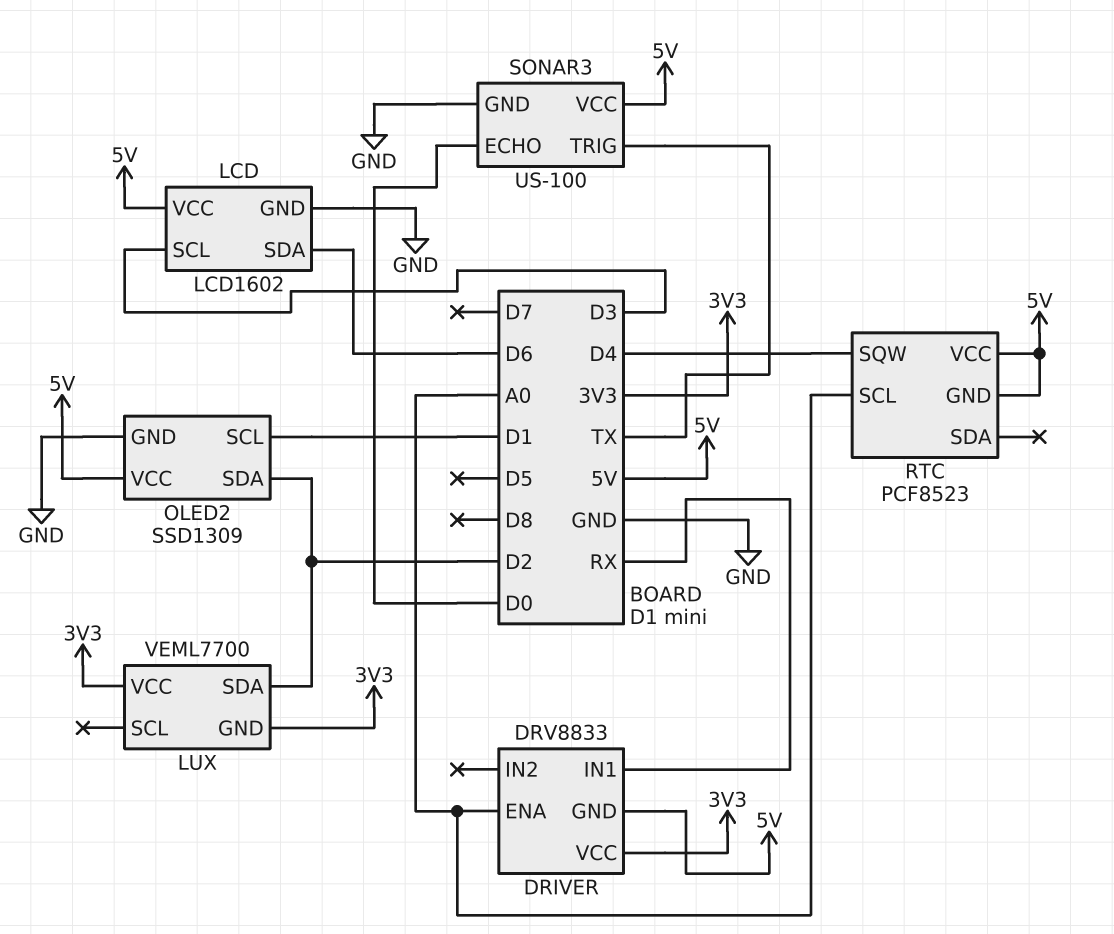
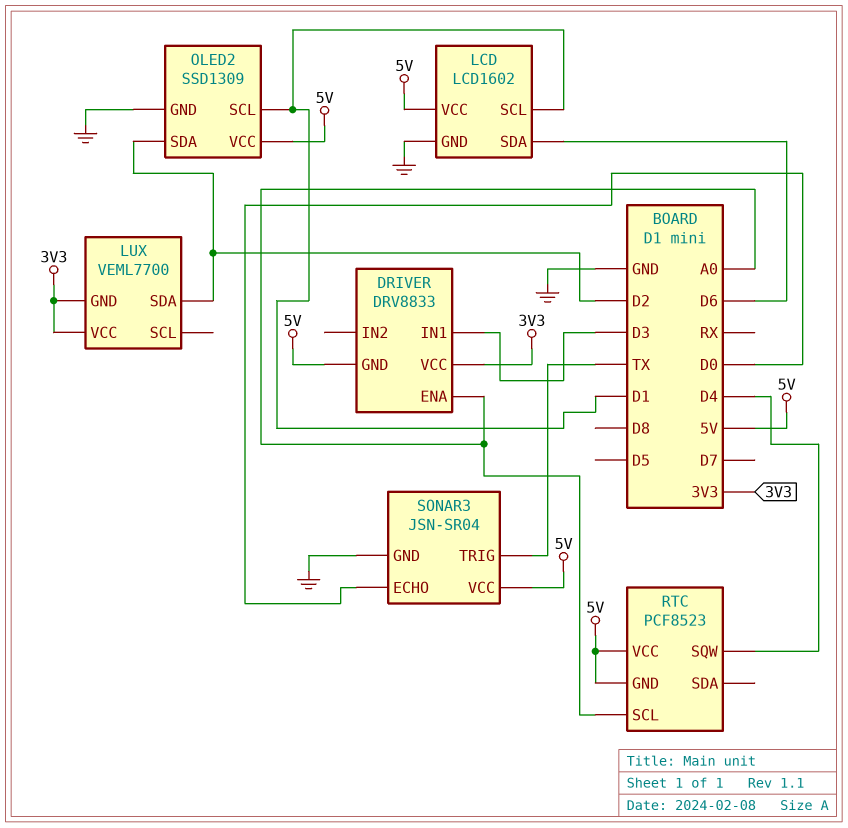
DRIVER pin IN1: RX -> D3
LCD pin SCL: D3 -> D1
SONAR3: US-100 -> JSN-SR04

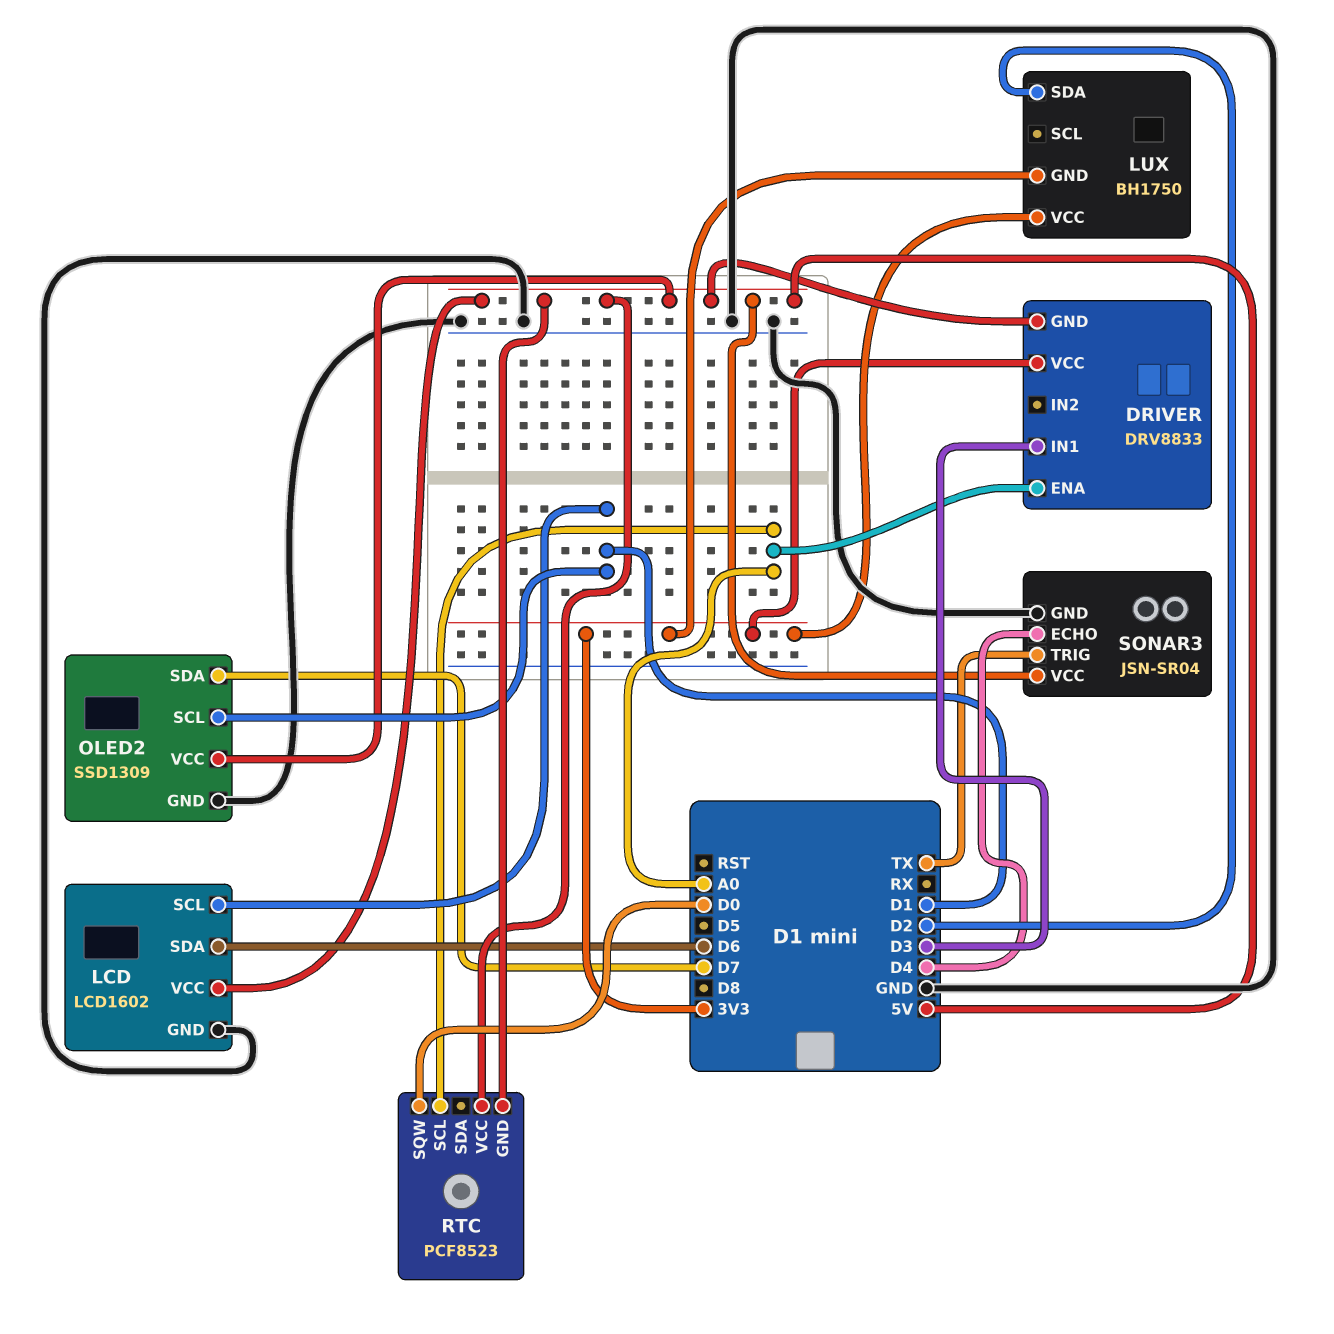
LUX: VEML7700 -> BH1750
OLED2 pin SDA: D2 -> D7
RTC pin SQW: D4 -> D0
SONAR3 pin ECHO: D0 -> D4

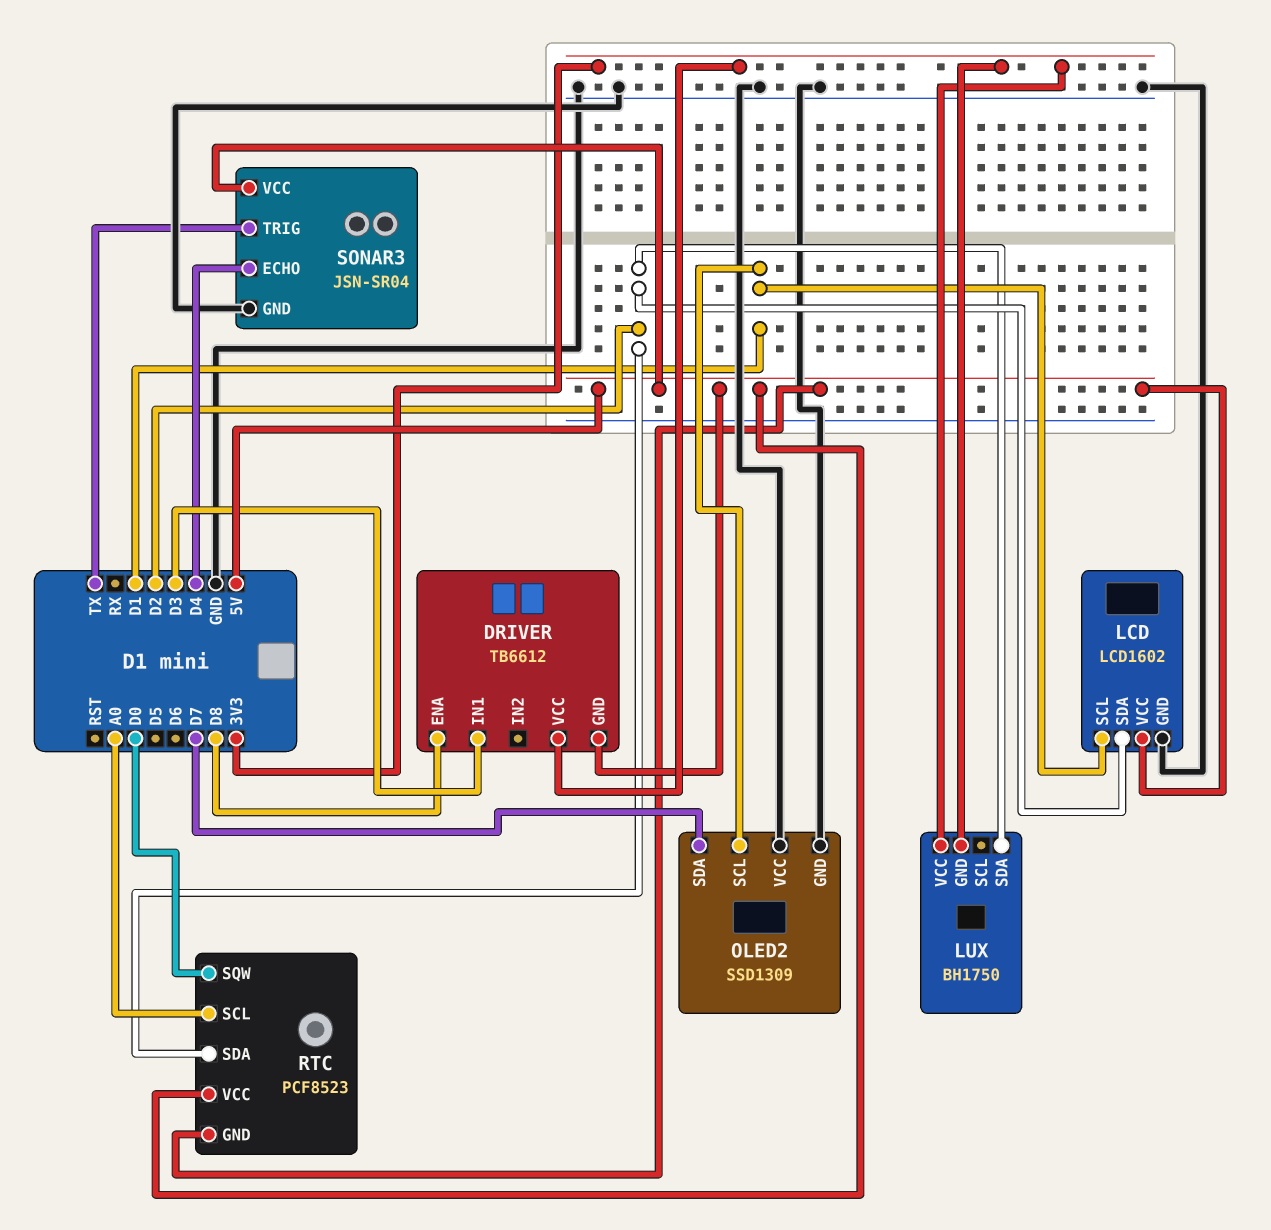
DRIVER: DRV8833 -> TB6612
DRIVER pin ENA: A0 -> D8
LCD pin SDA: D6 -> D2
OLED2 pin VCC: 5V -> GND
RTC pin SDA: none -> D2

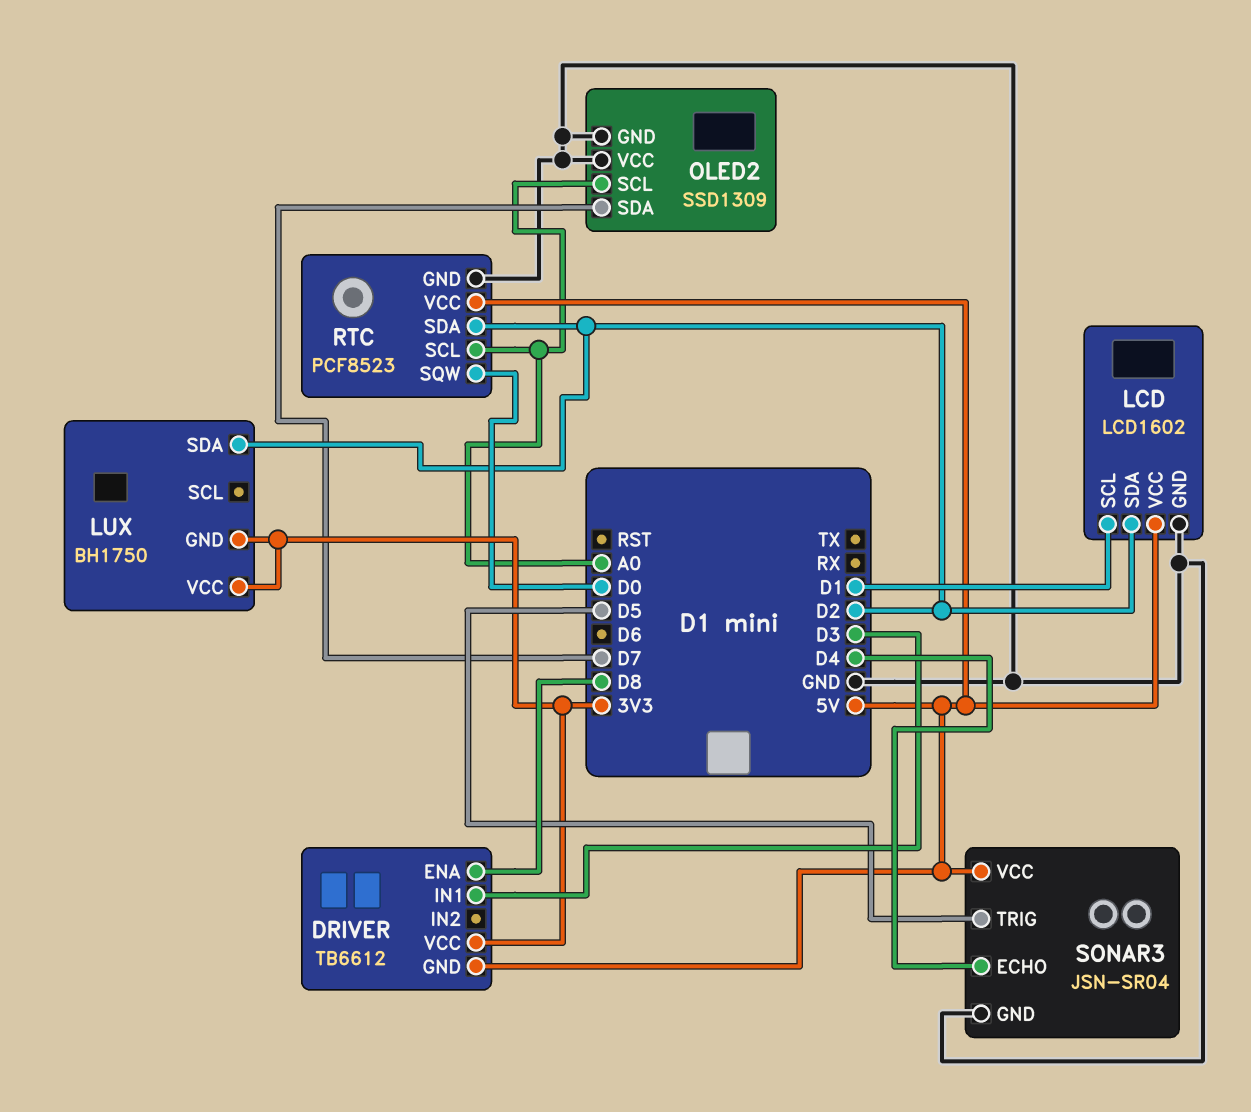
OLED2 pin SCL: D1 -> A0
RTC pin GND: 5V -> GND
SONAR3 pin TRIG: TX -> D5

